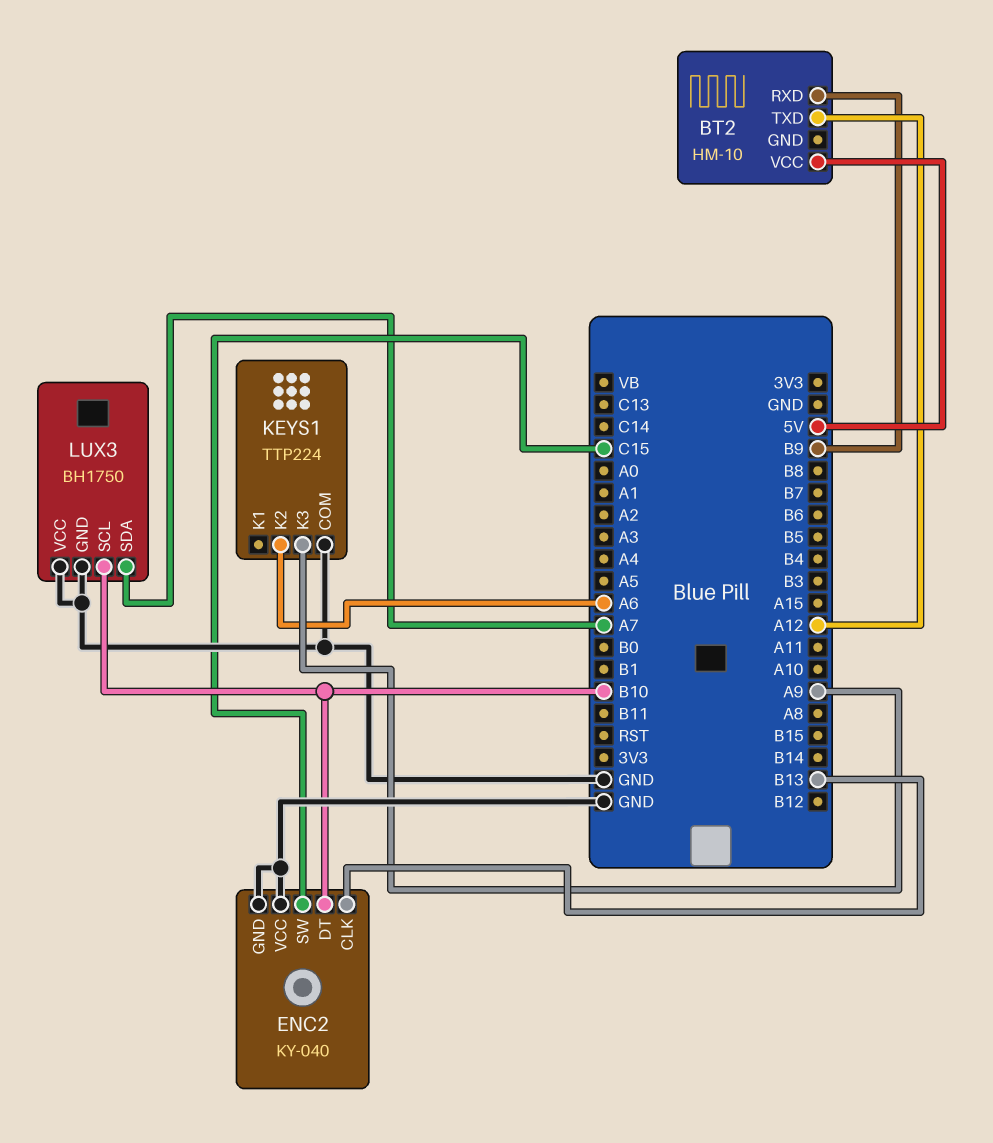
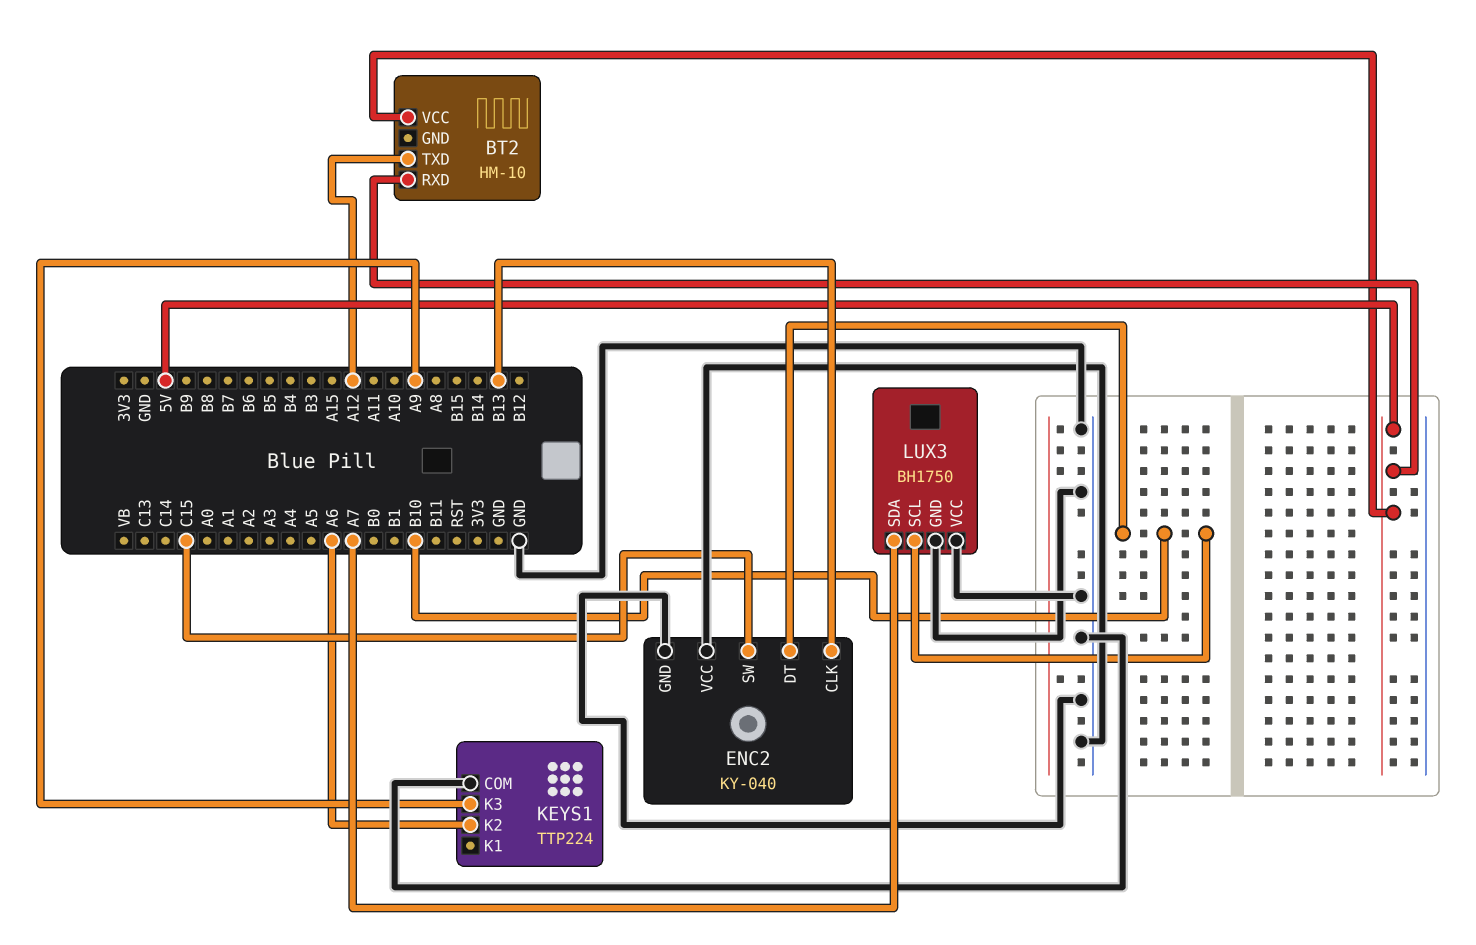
BT2 pin RXD: B9 -> 5V

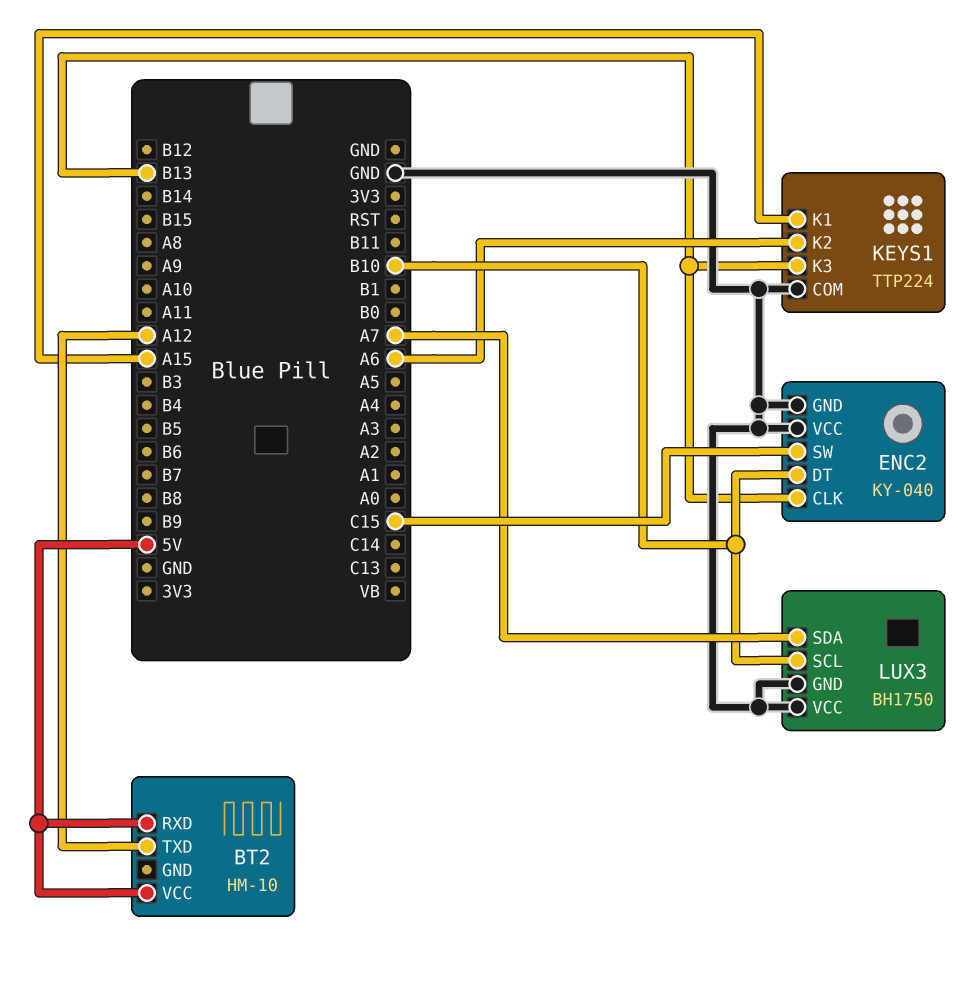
KEYS1 pin K1: none -> A15
KEYS1 pin K3: A9 -> B13

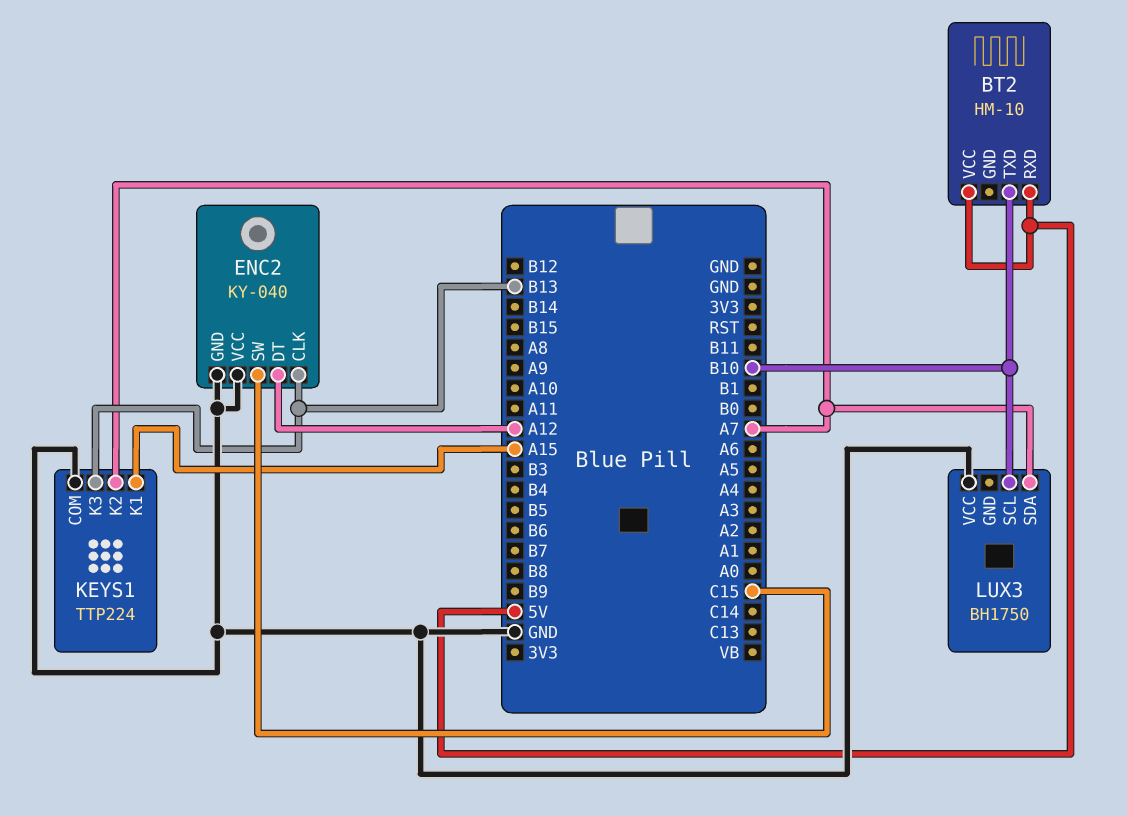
BT2 pin TXD: A12 -> B10
ENC2 pin DT: B10 -> A12
KEYS1 pin K2: A6 -> A7
LUX3 pin GND: GND -> none

